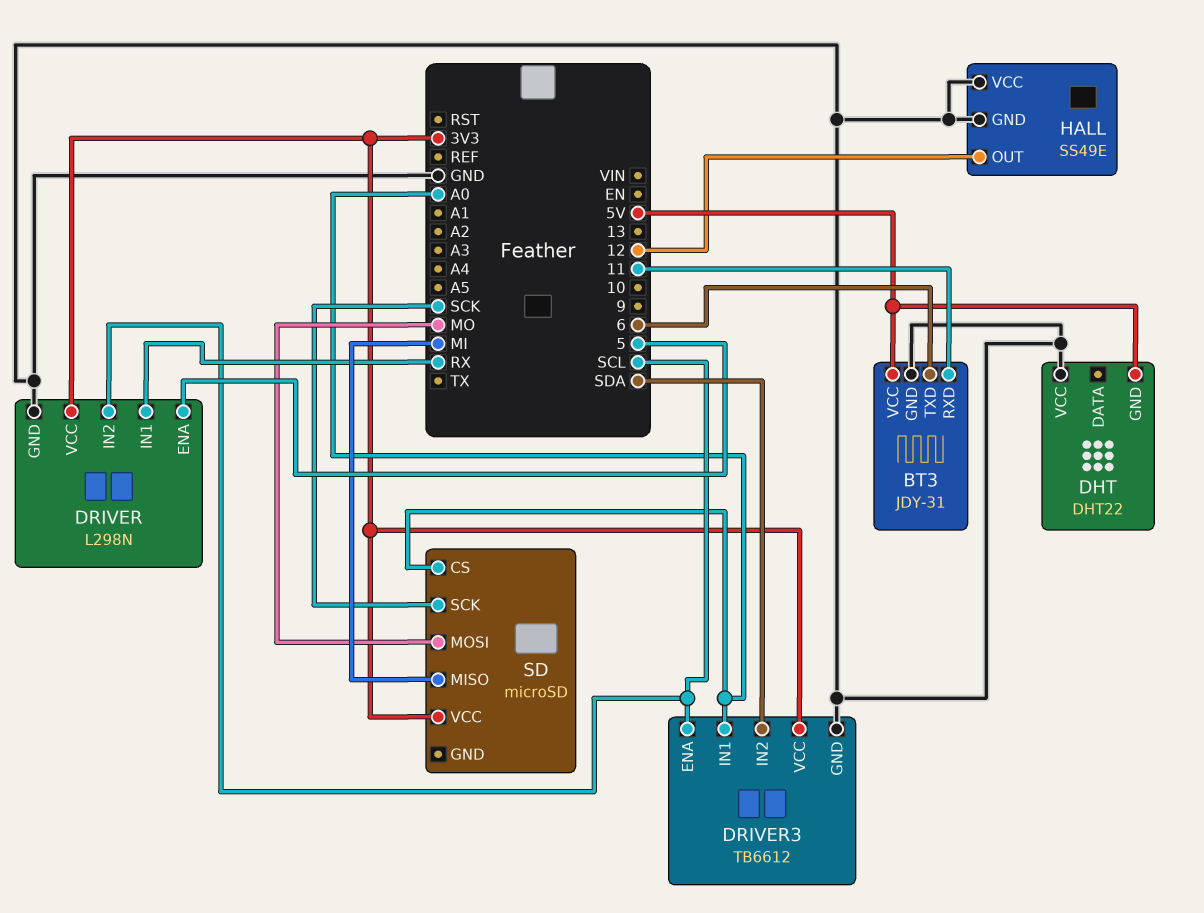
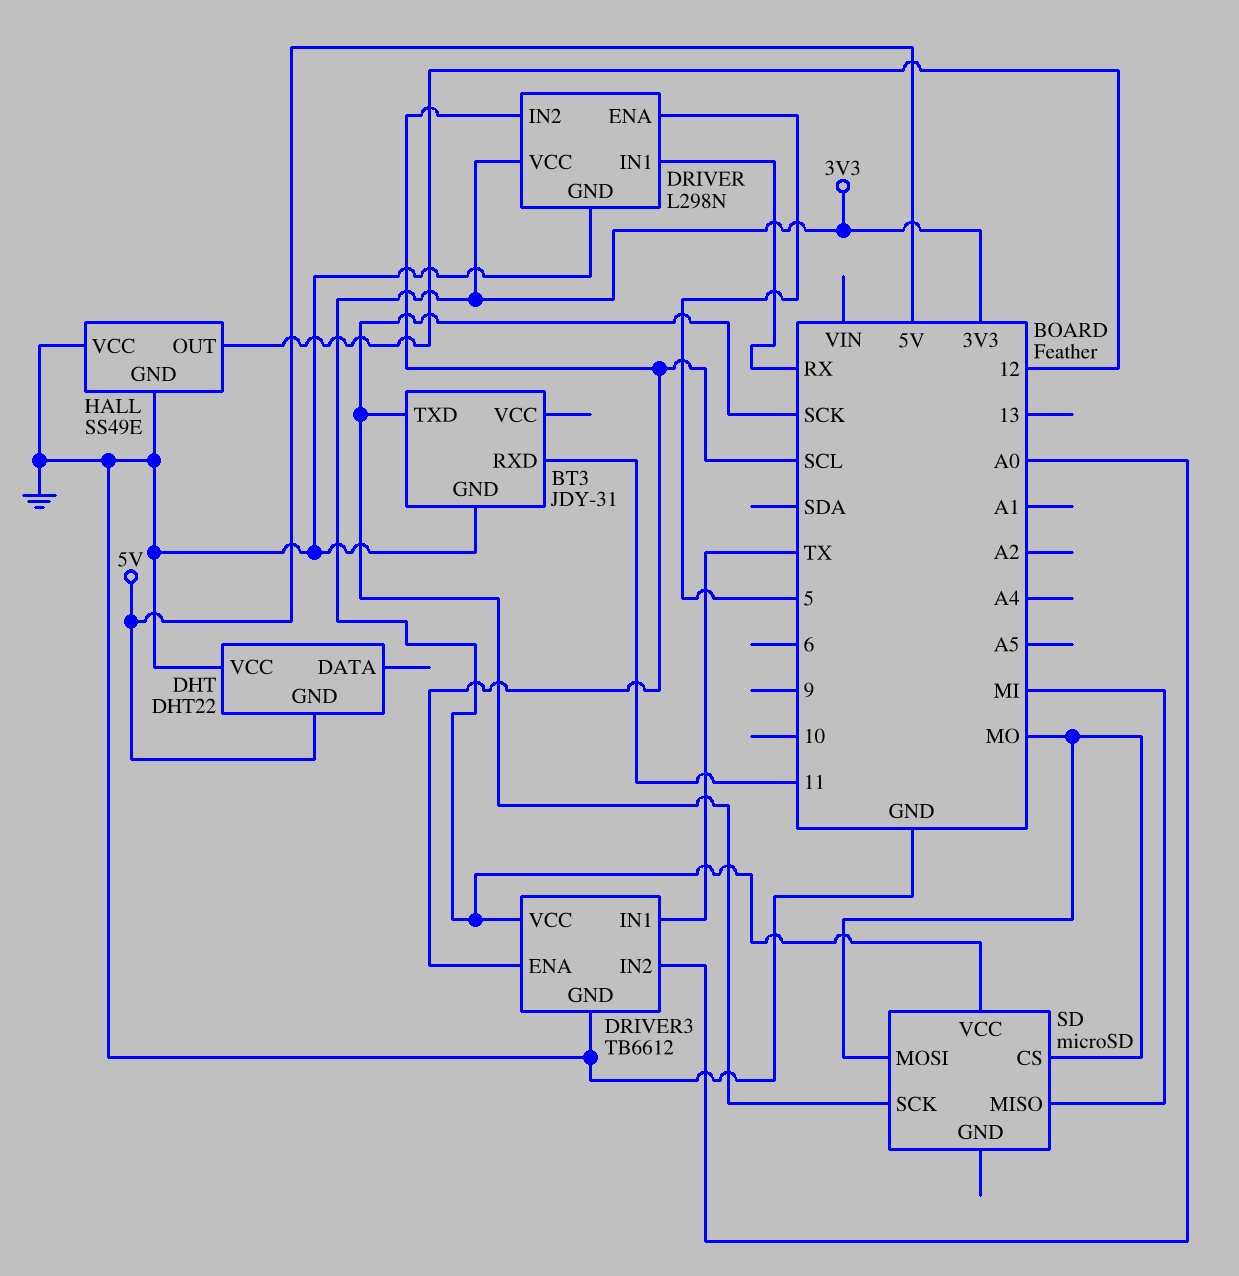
BT3 pin TXD: 6 -> SCK
BT3 pin VCC: 5V -> none
DRIVER3 pin IN1: A0 -> TX
DRIVER3 pin IN2: SDA -> A0
SD pin CS: A0 -> MO

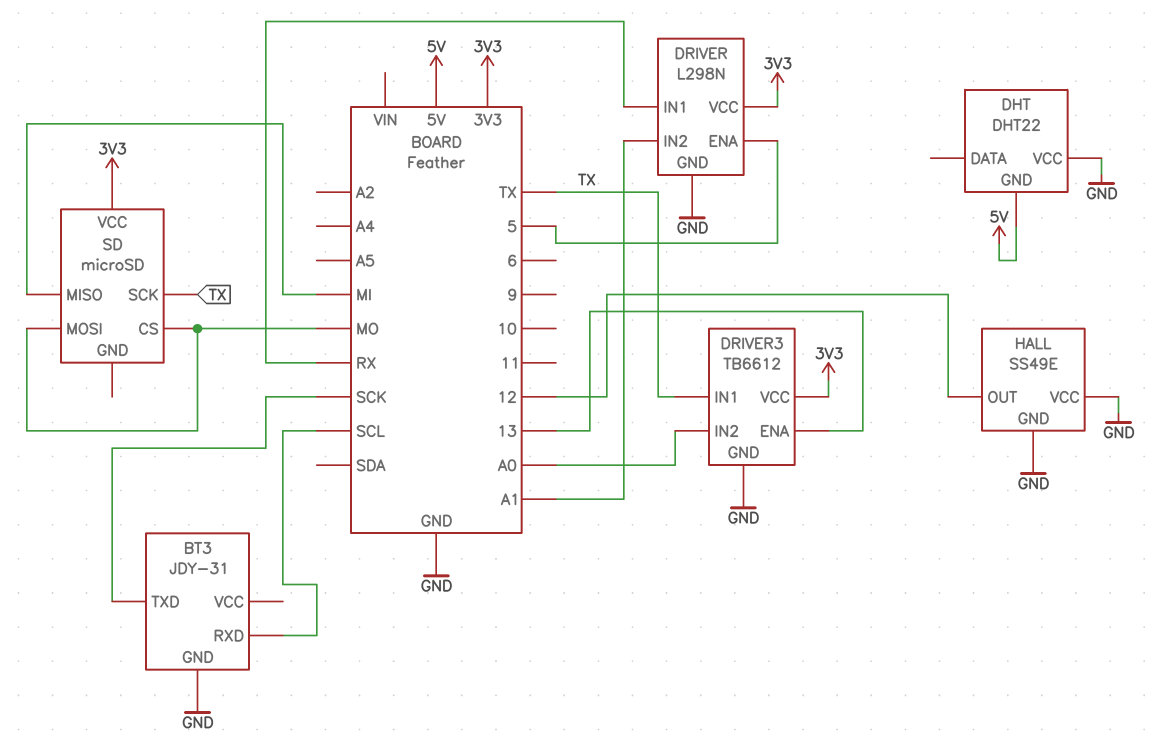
BT3 pin RXD: 11 -> SCL
DRIVER pin IN2: SCL -> A1
DRIVER3 pin ENA: SCL -> 13
SD pin SCK: SCK -> TX

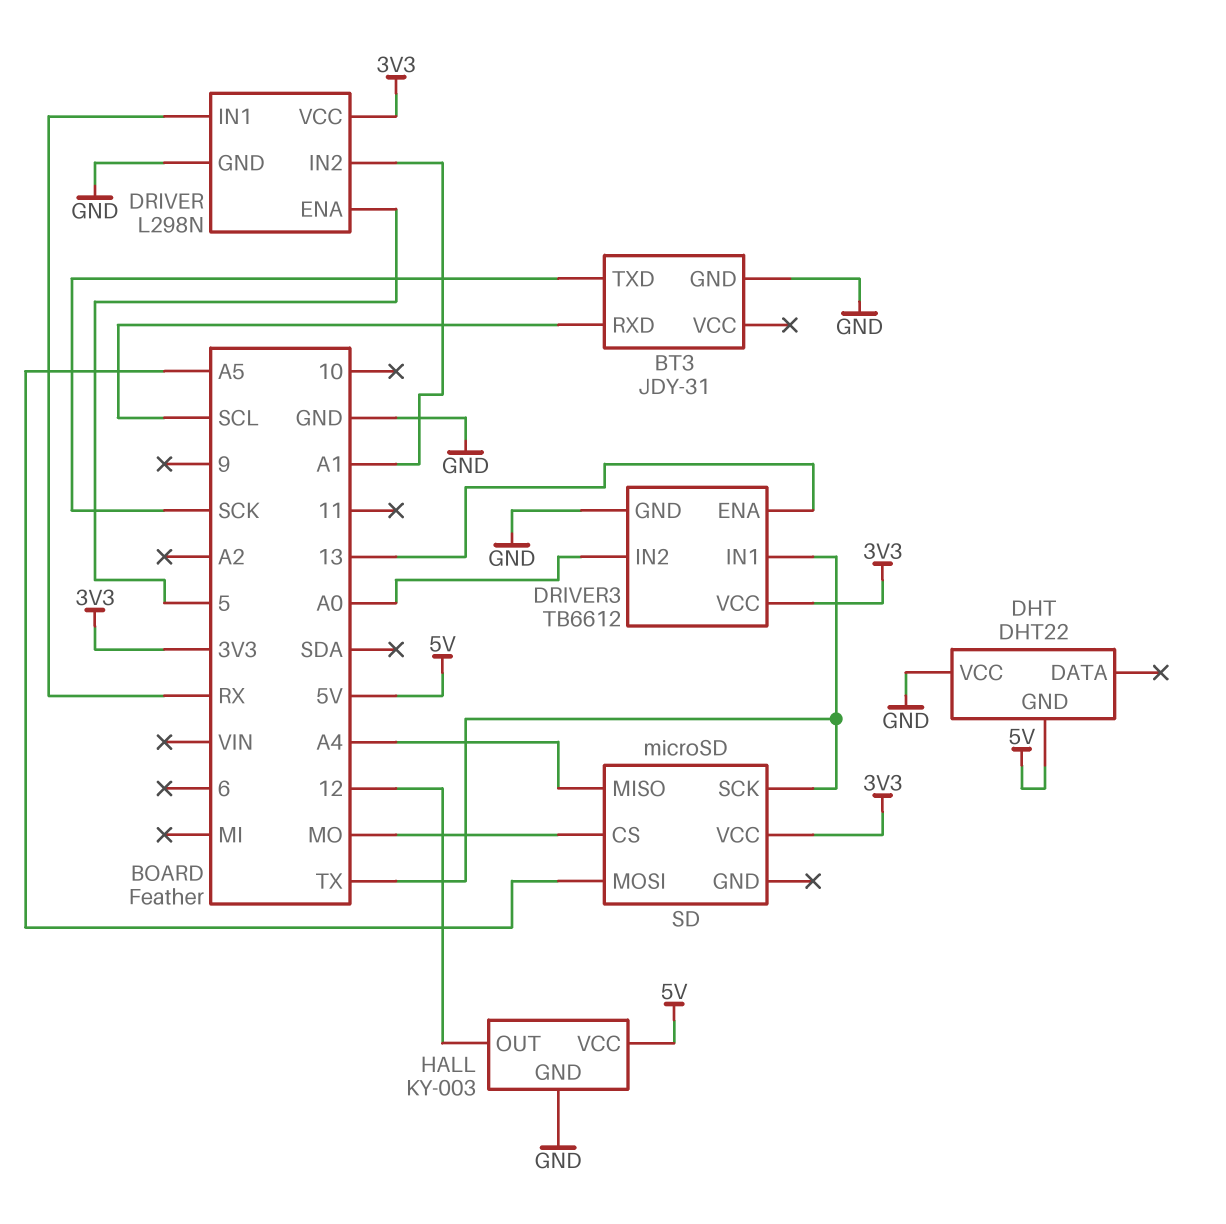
HALL: SS49E -> KY-003
HALL pin VCC: GND -> 5V
SD pin MISO: MI -> A4
SD pin MOSI: MO -> A5

